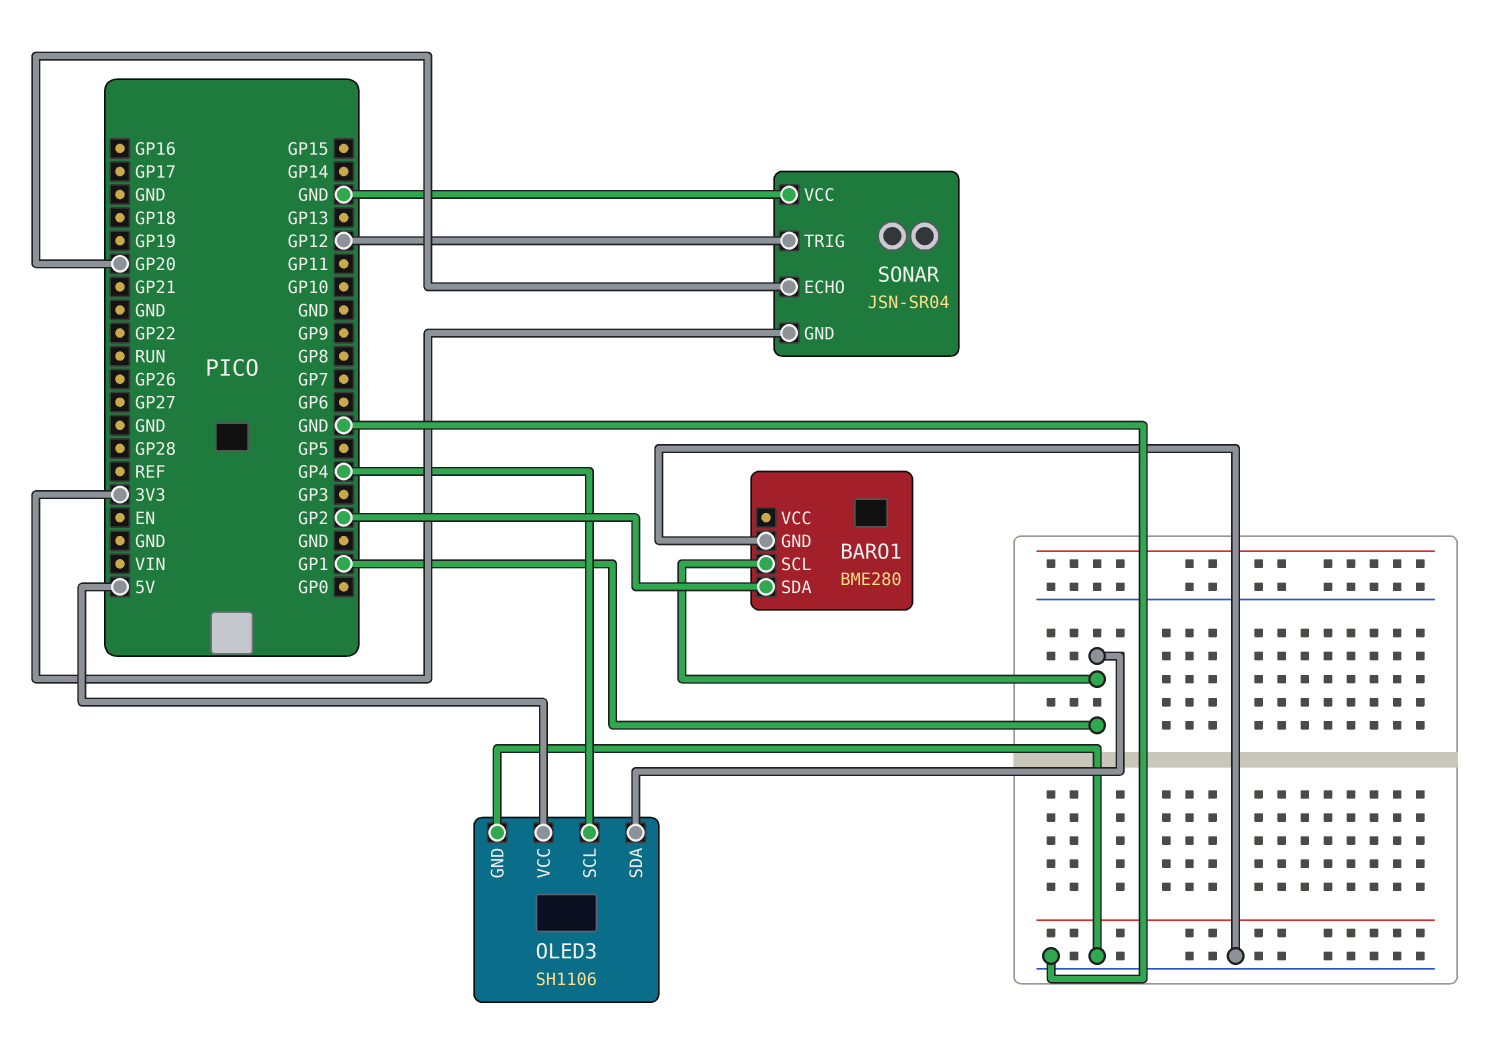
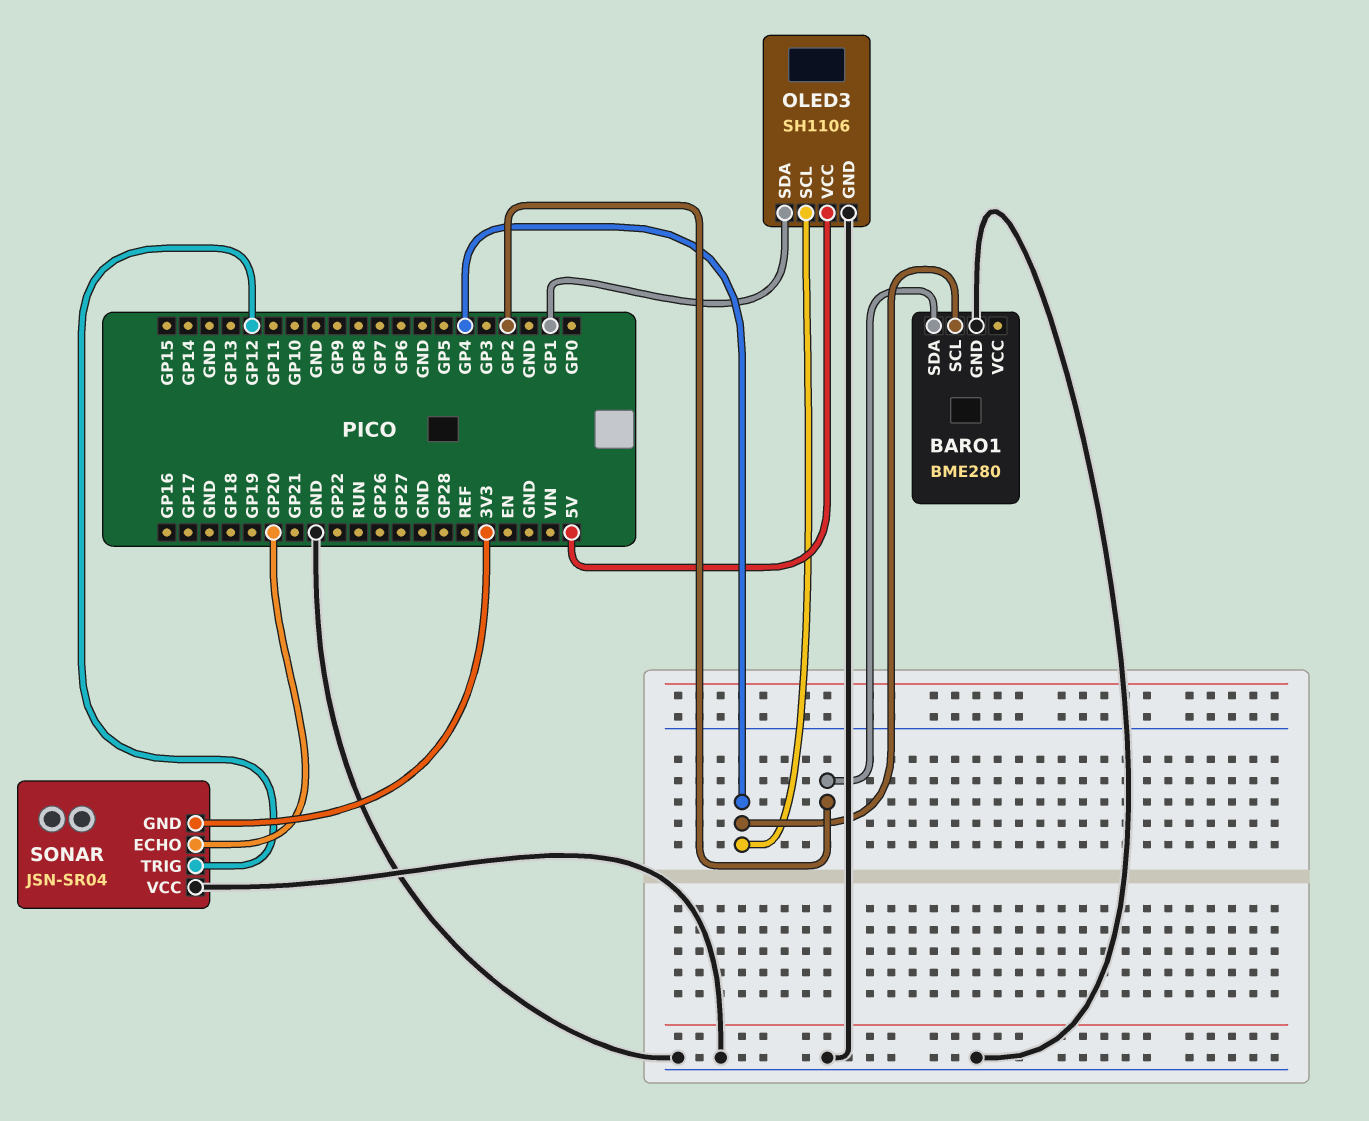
BARO1 pin SCL: GP1 -> GP4

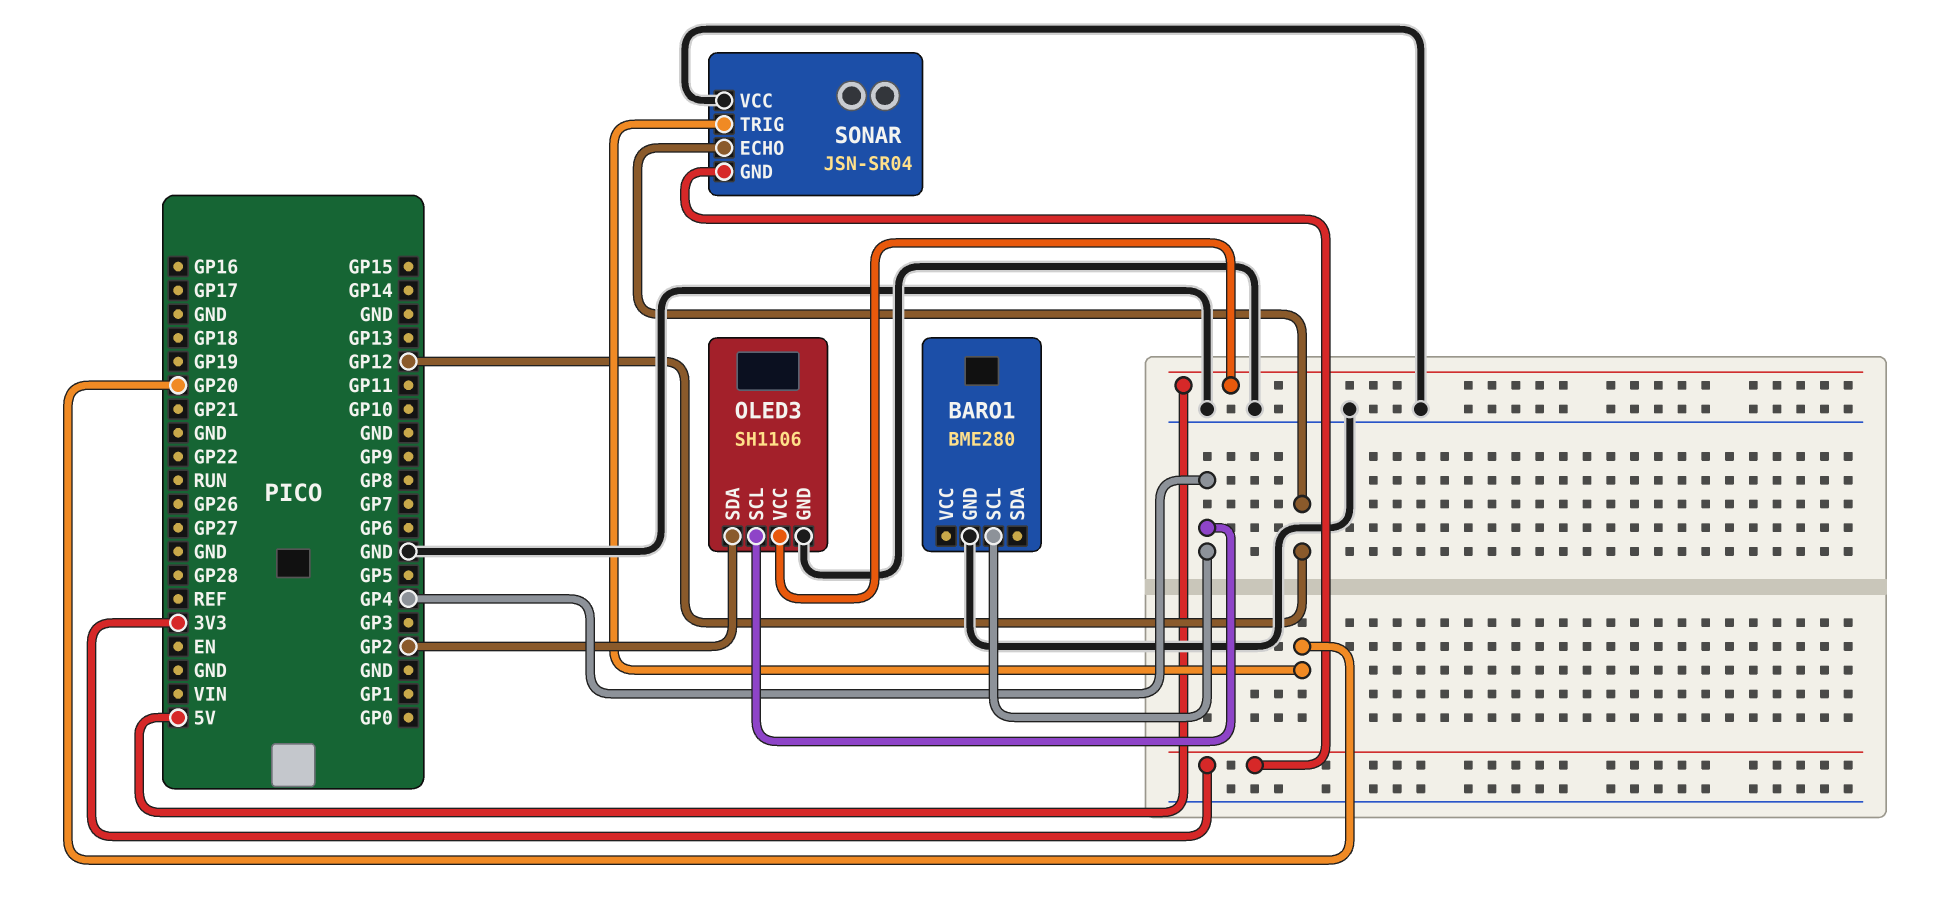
BARO1 pin SDA: GP2 -> none
OLED3 pin SDA: GP1 -> GP2
SONAR pin ECHO: GP20 -> GP12
SONAR pin TRIG: GP12 -> GP20

